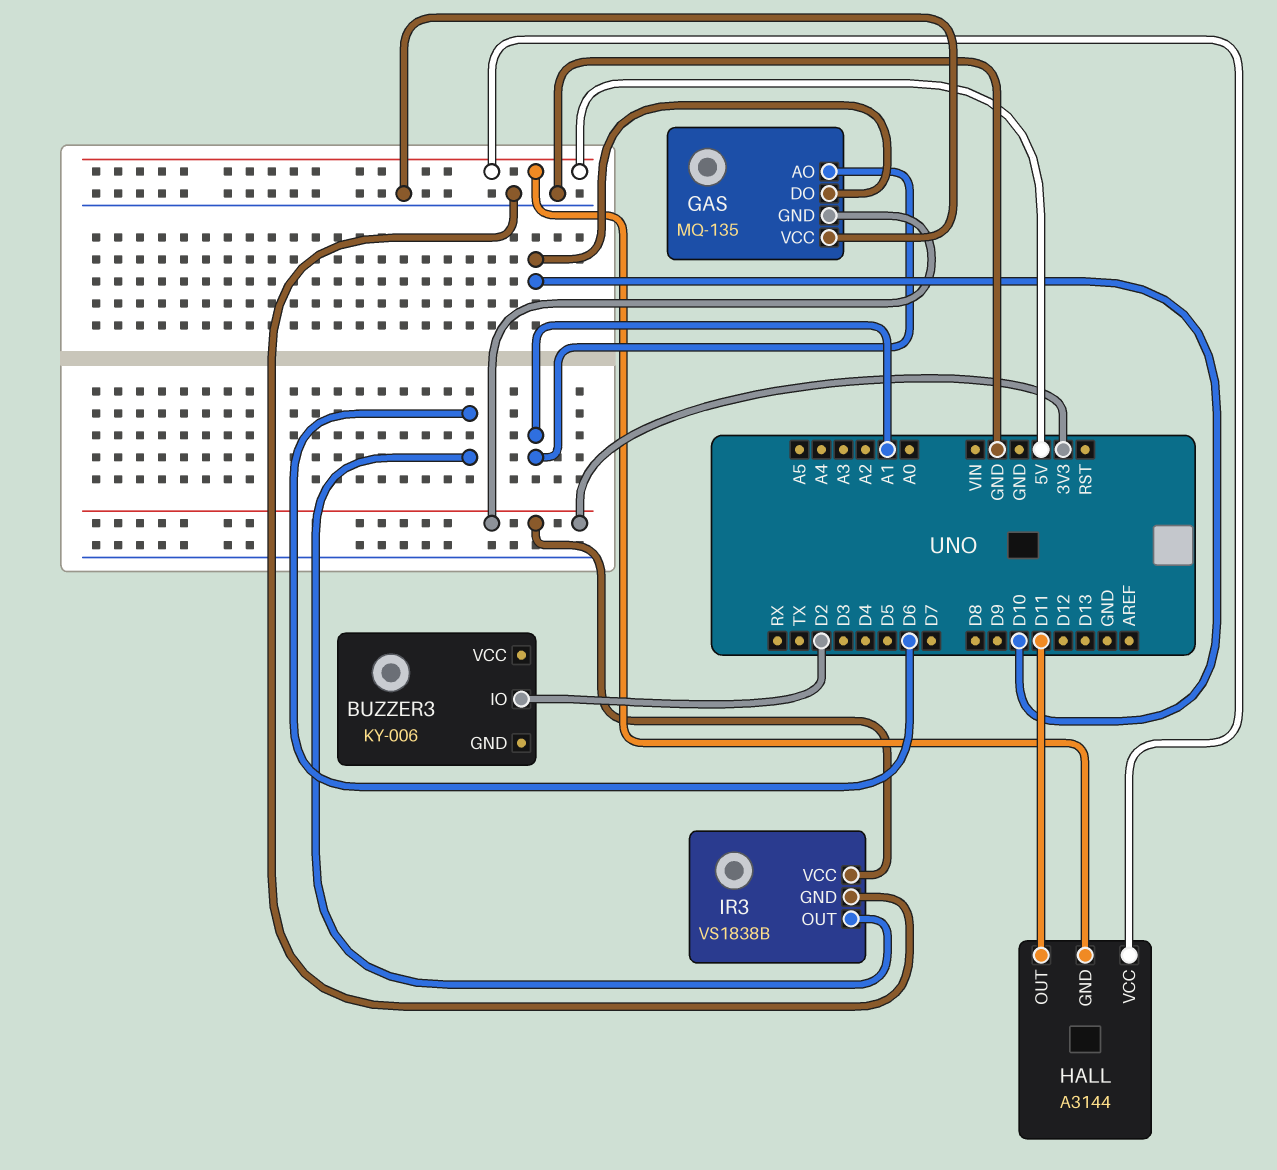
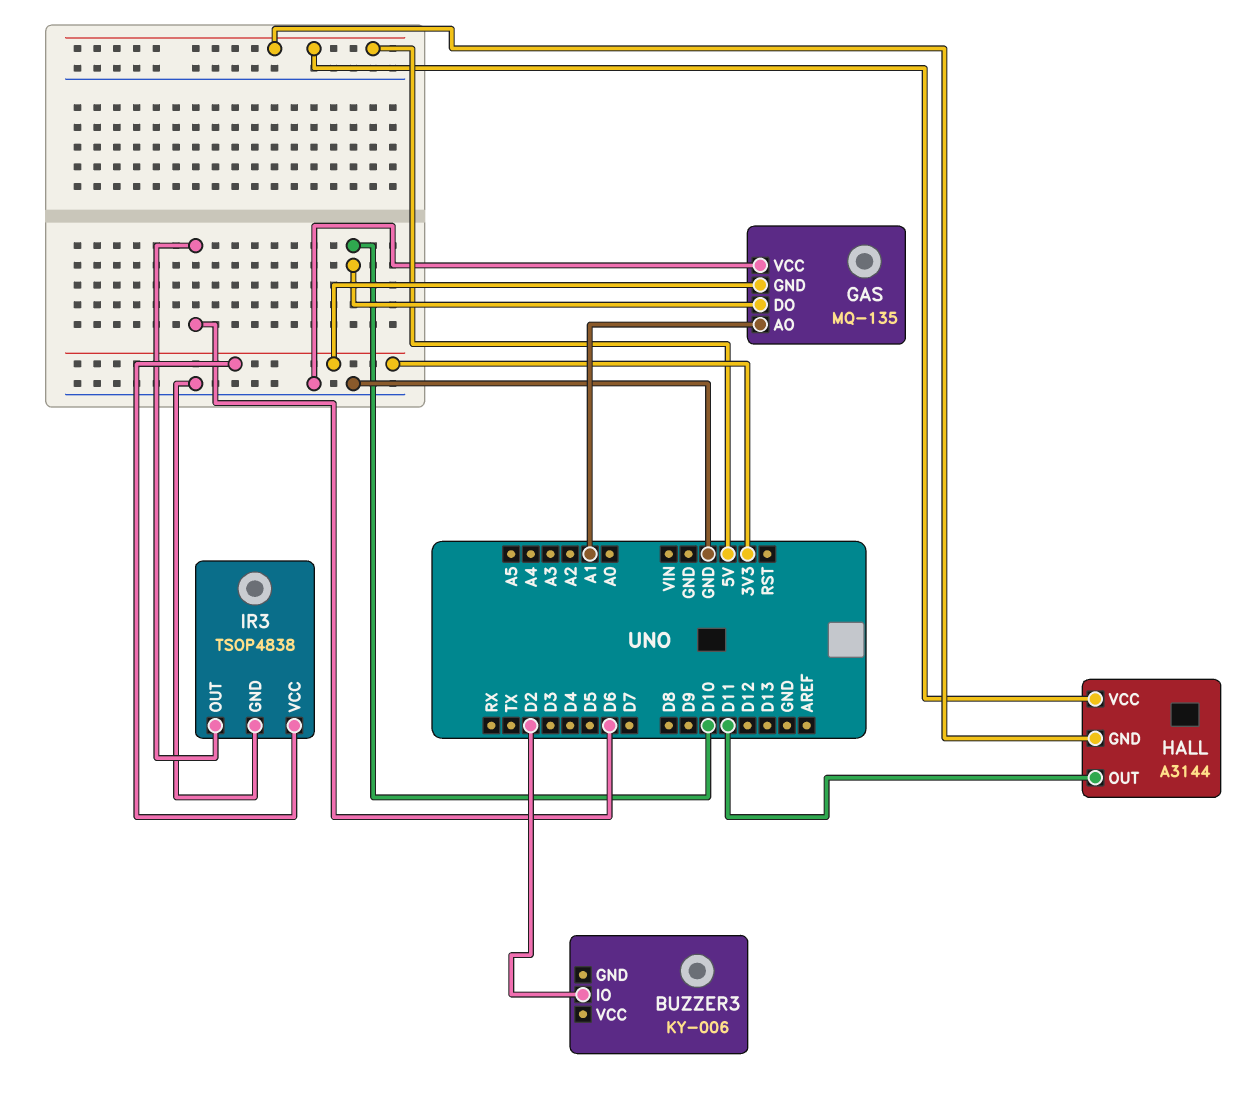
IR3: VS1838B -> TSOP4838

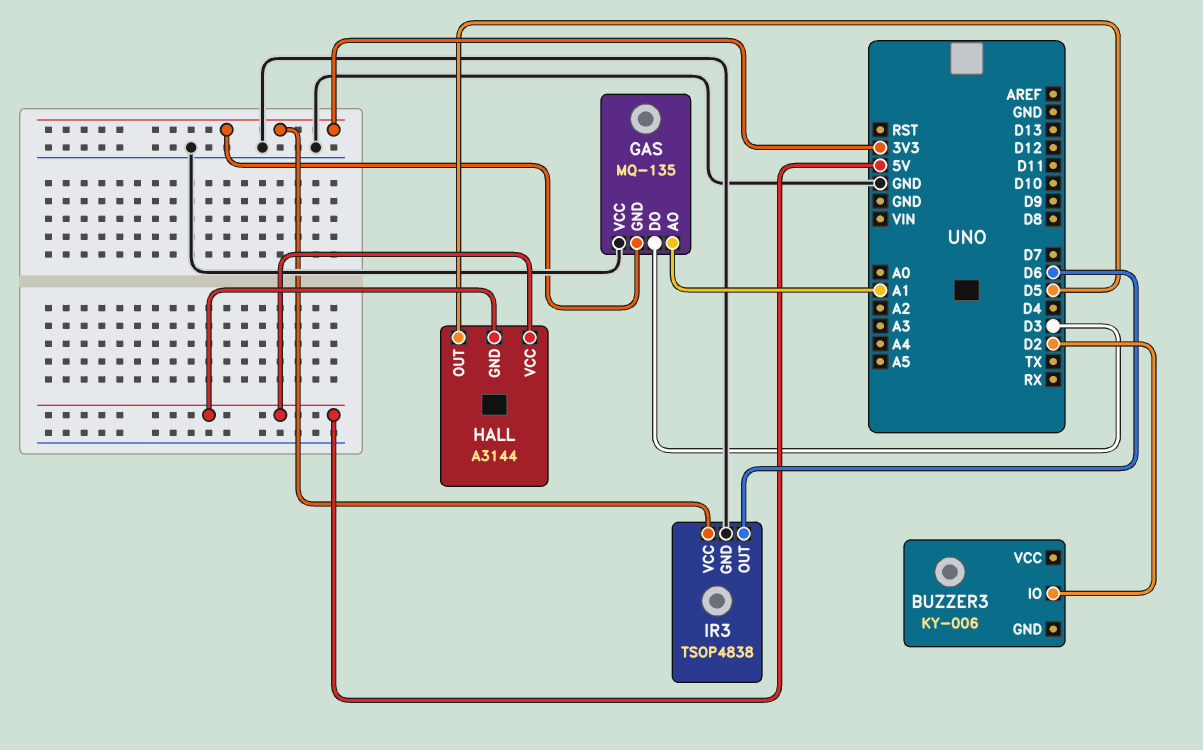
GAS pin DO: D10 -> D3
HALL pin OUT: D11 -> D5

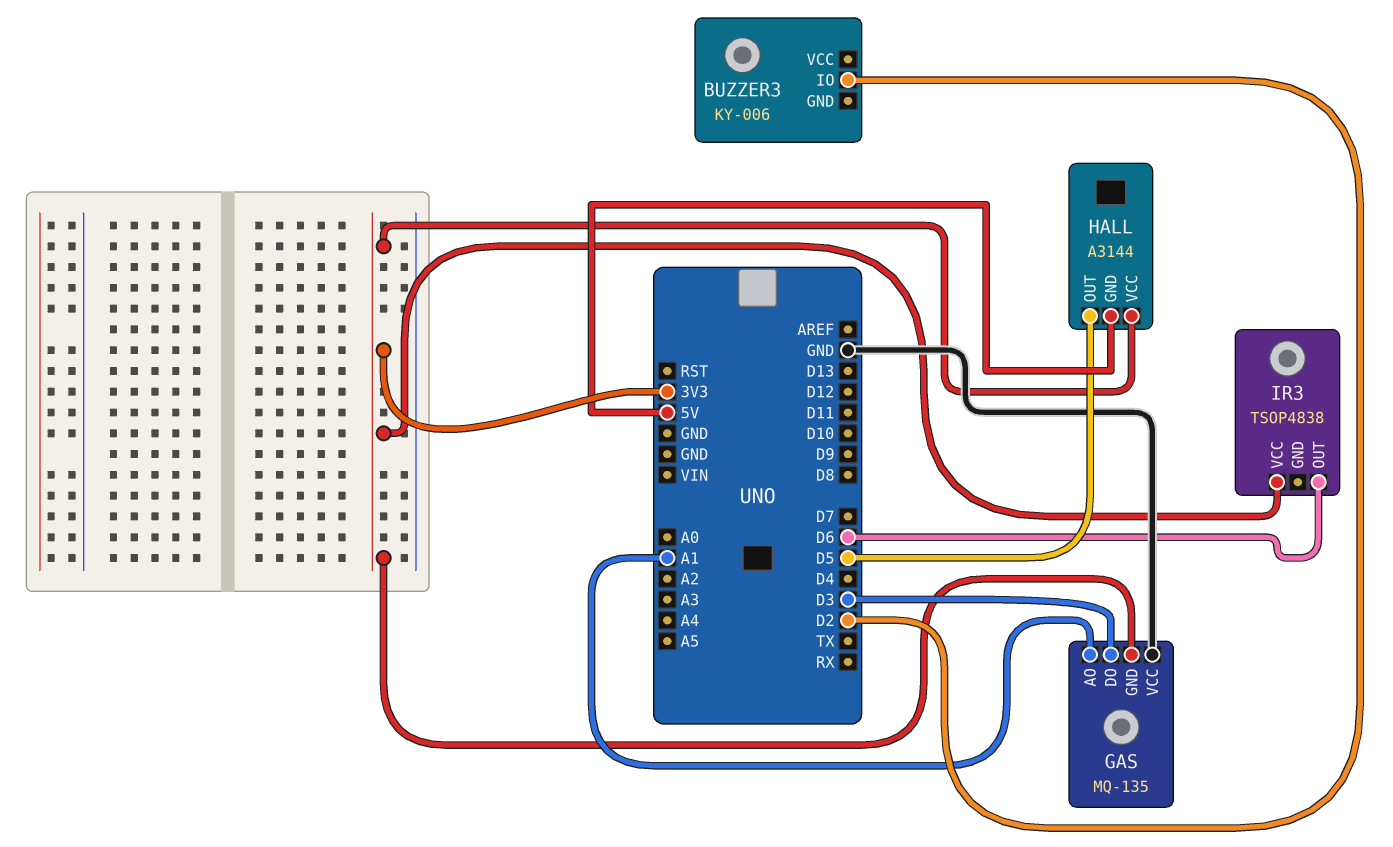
HALL pin VCC: 5V -> 3V3
IR3 pin GND: GND -> none

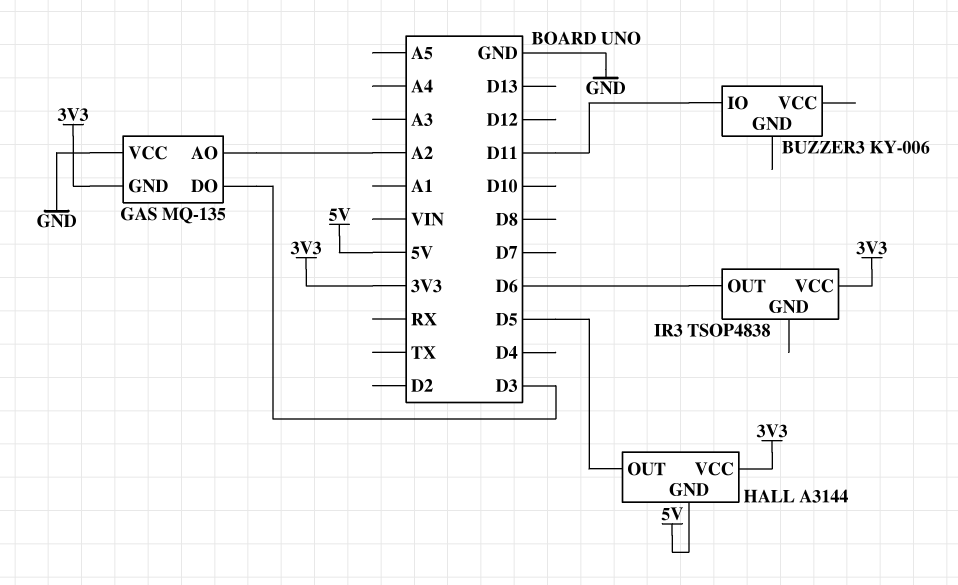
BUZZER3 pin IO: D2 -> D11
GAS pin AO: A1 -> A2

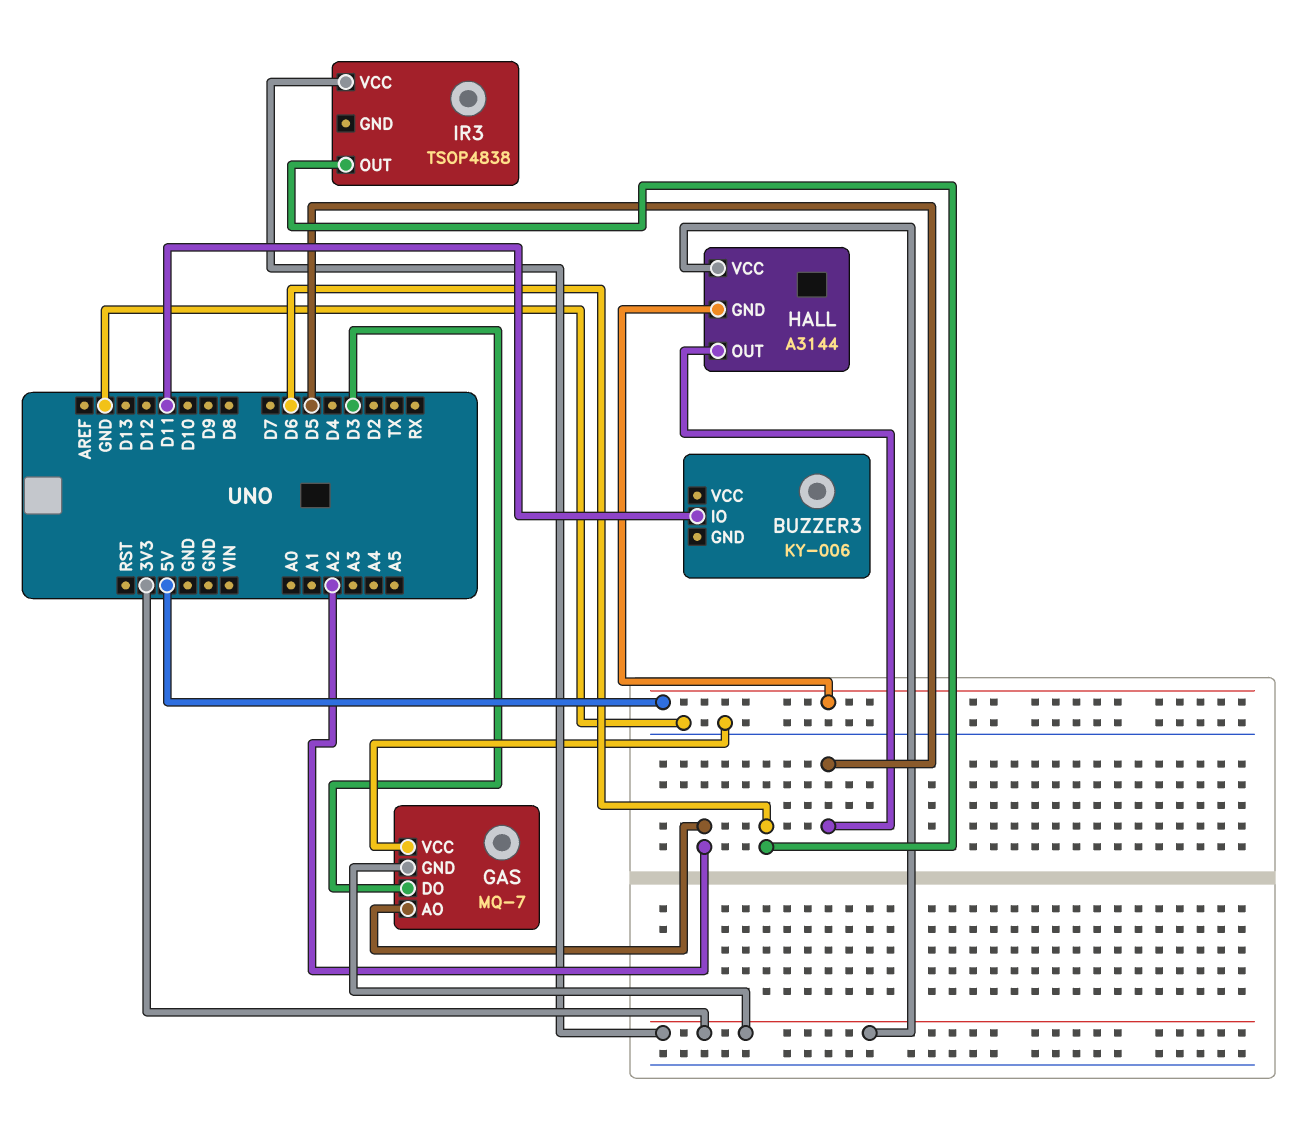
GAS: MQ-135 -> MQ-7

